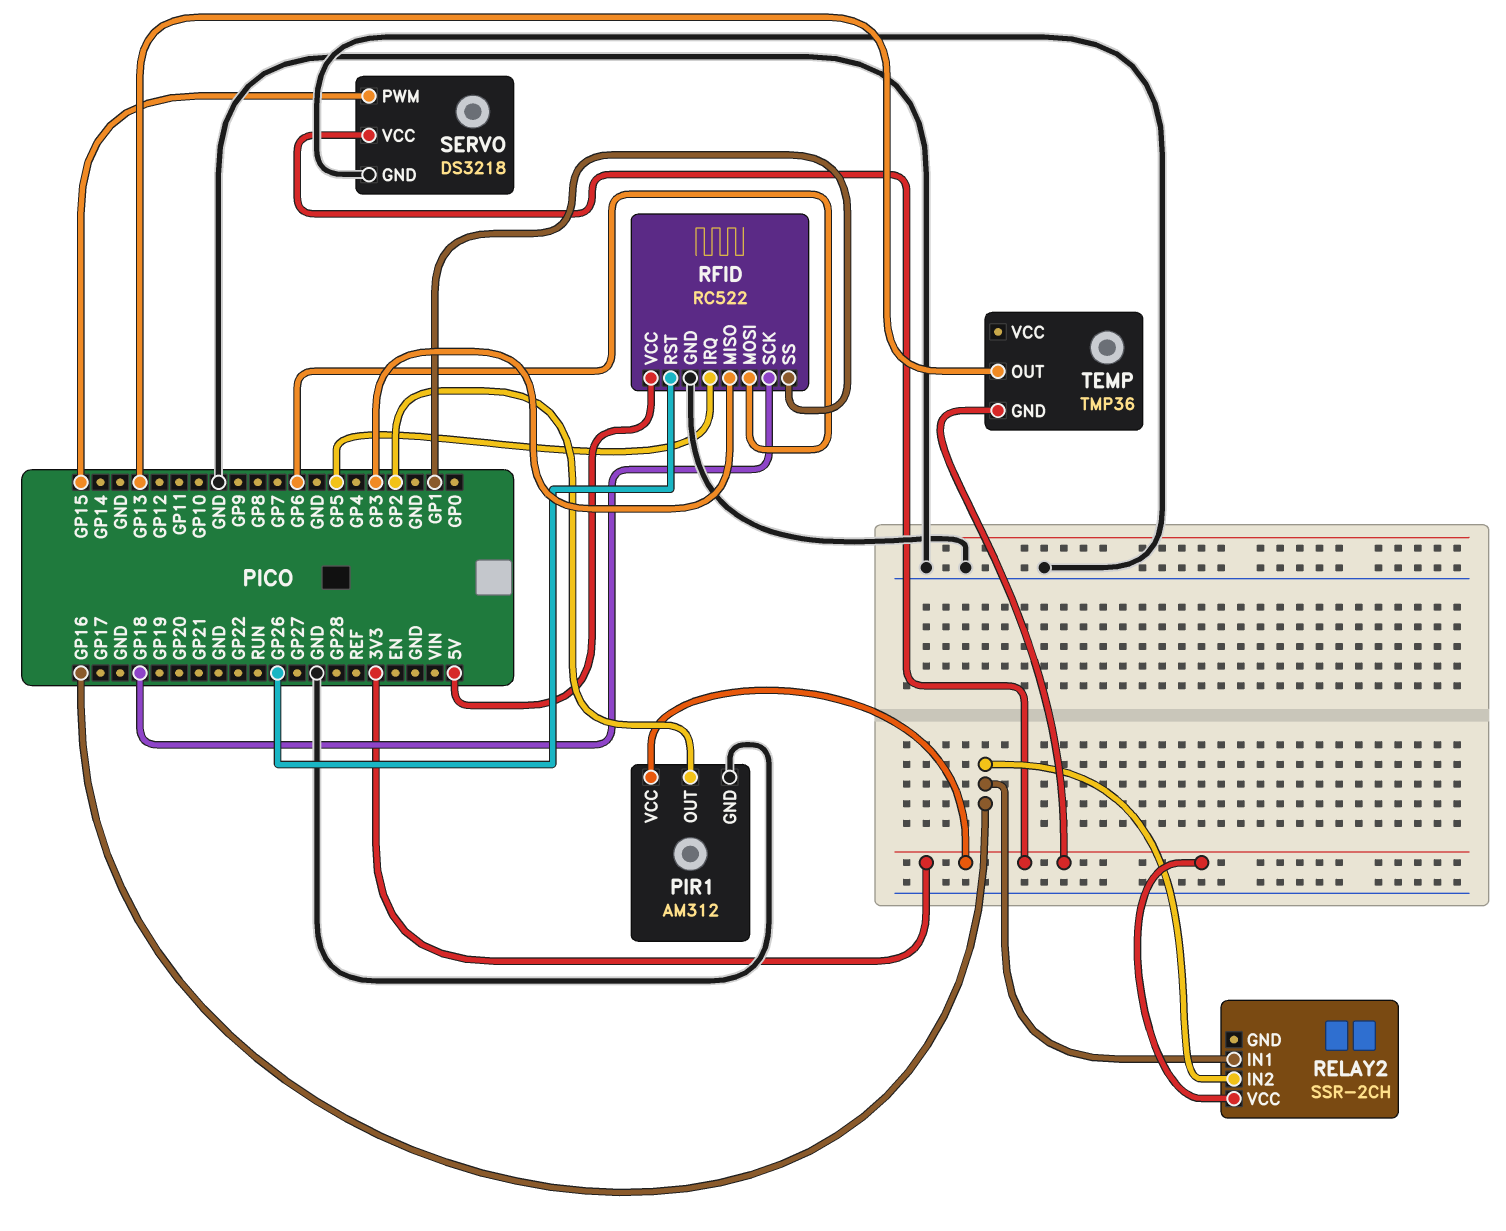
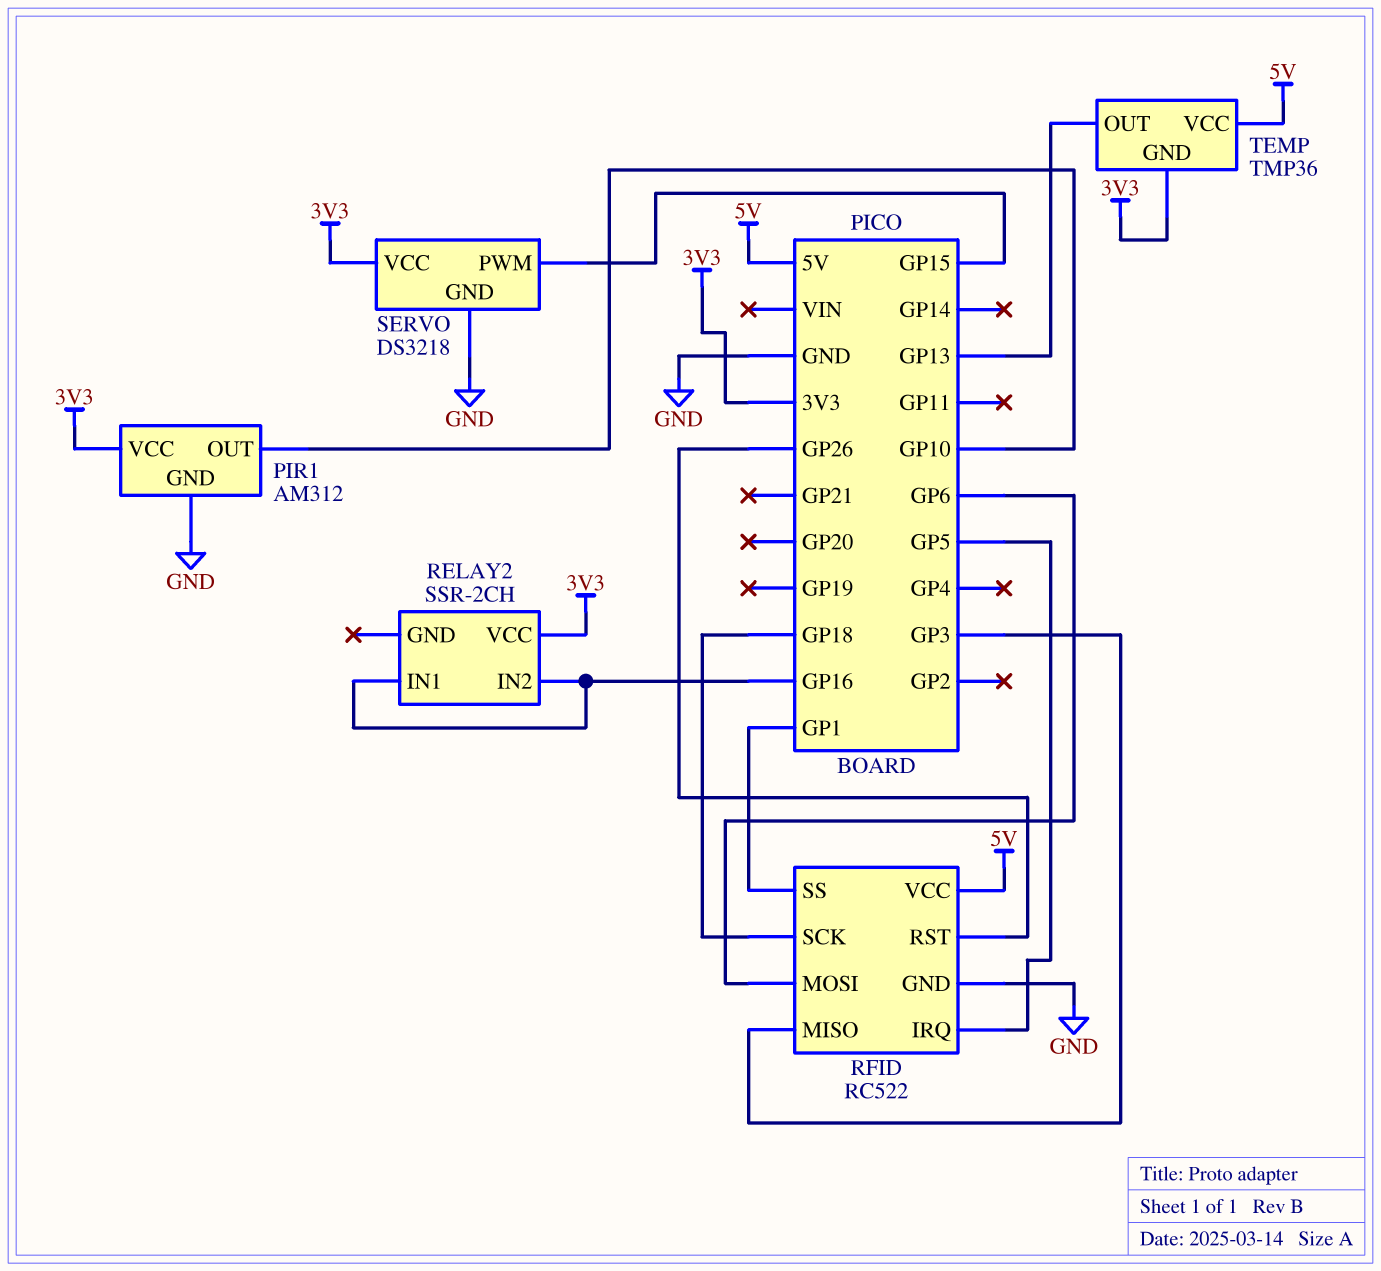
PIR1 pin OUT: GP2 -> GP10
TEMP pin VCC: none -> 5V

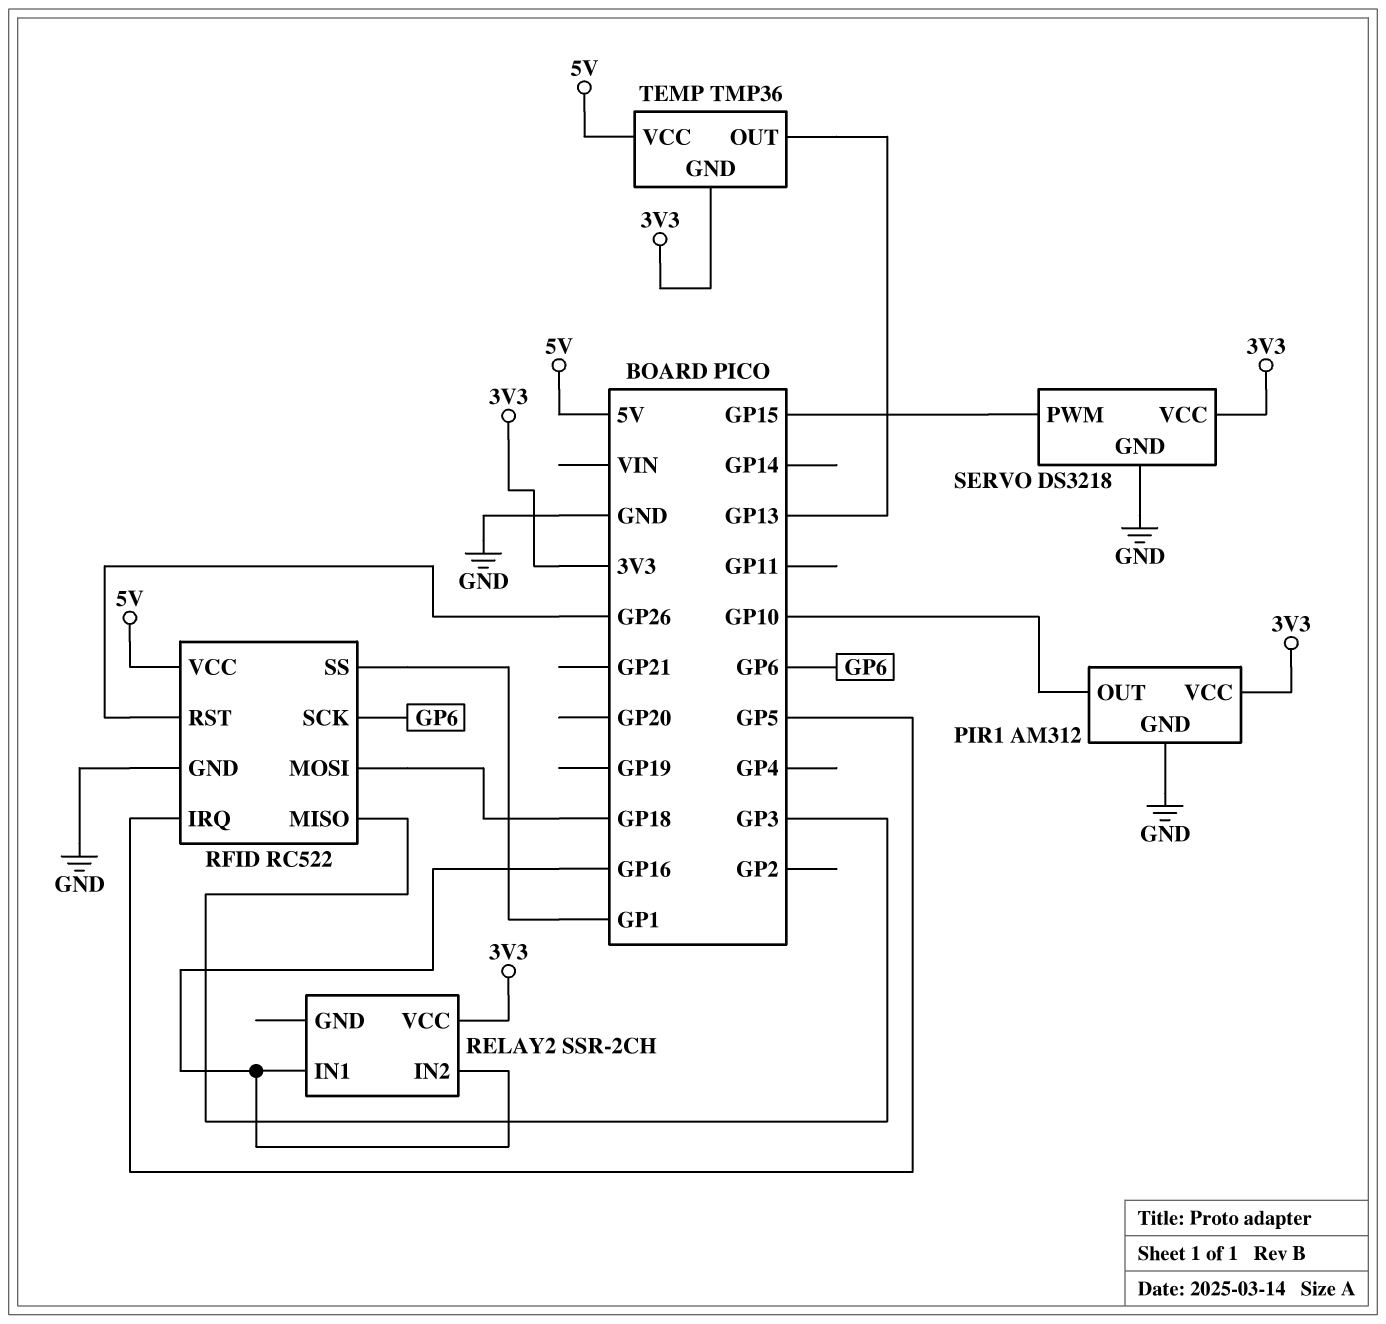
RFID pin MOSI: GP6 -> GP18
RFID pin SCK: GP18 -> GP6

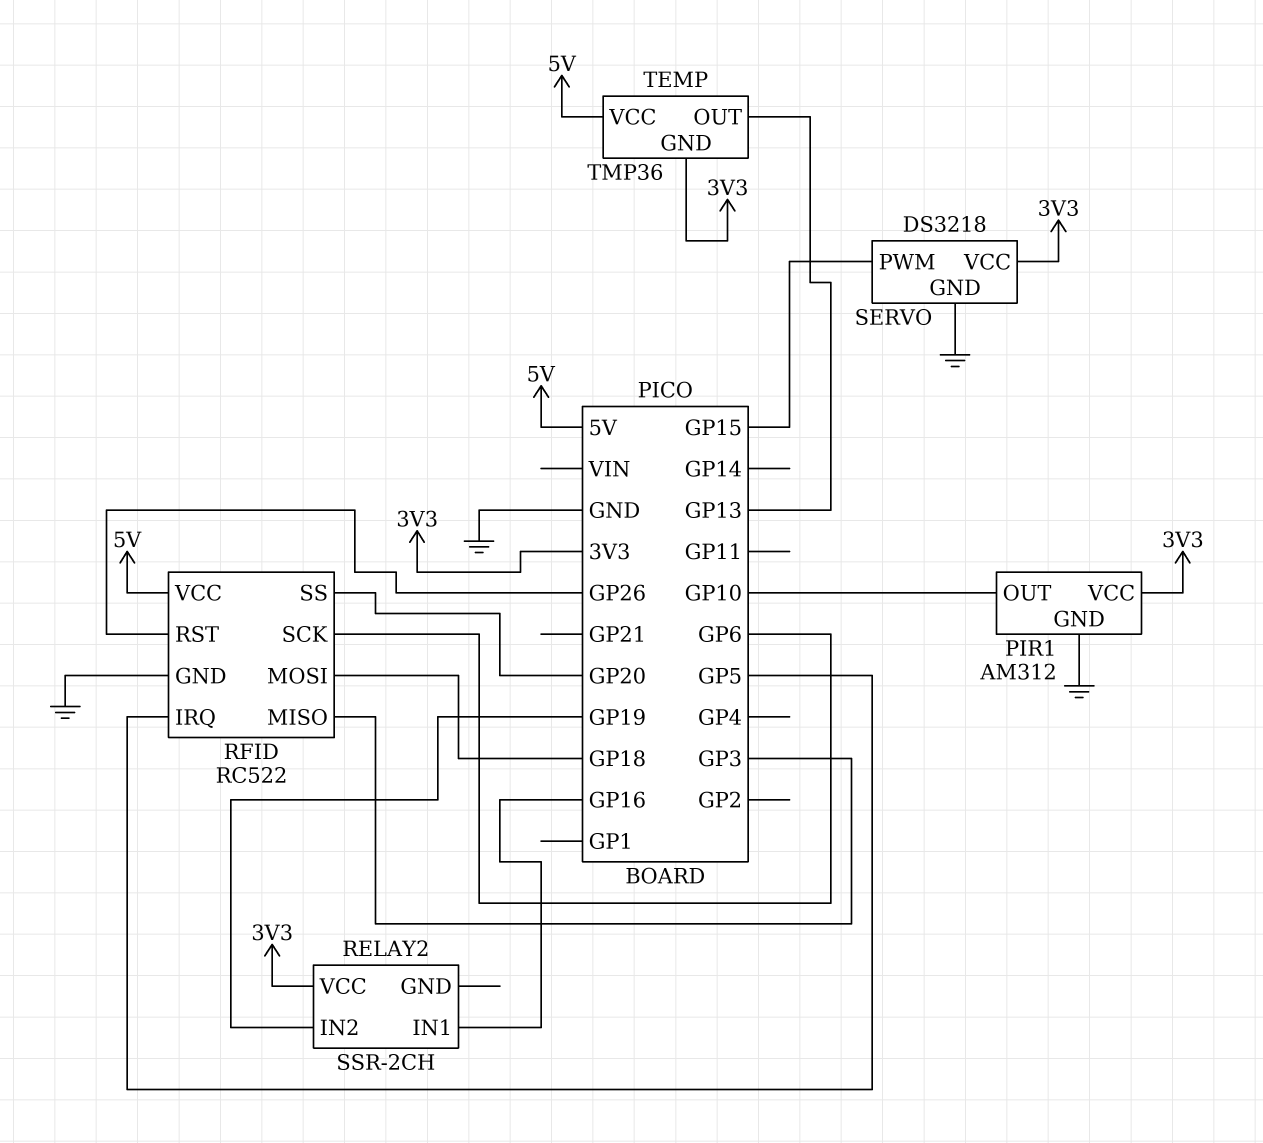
RELAY2 pin IN2: GP16 -> GP19
RFID pin SS: GP1 -> GP20

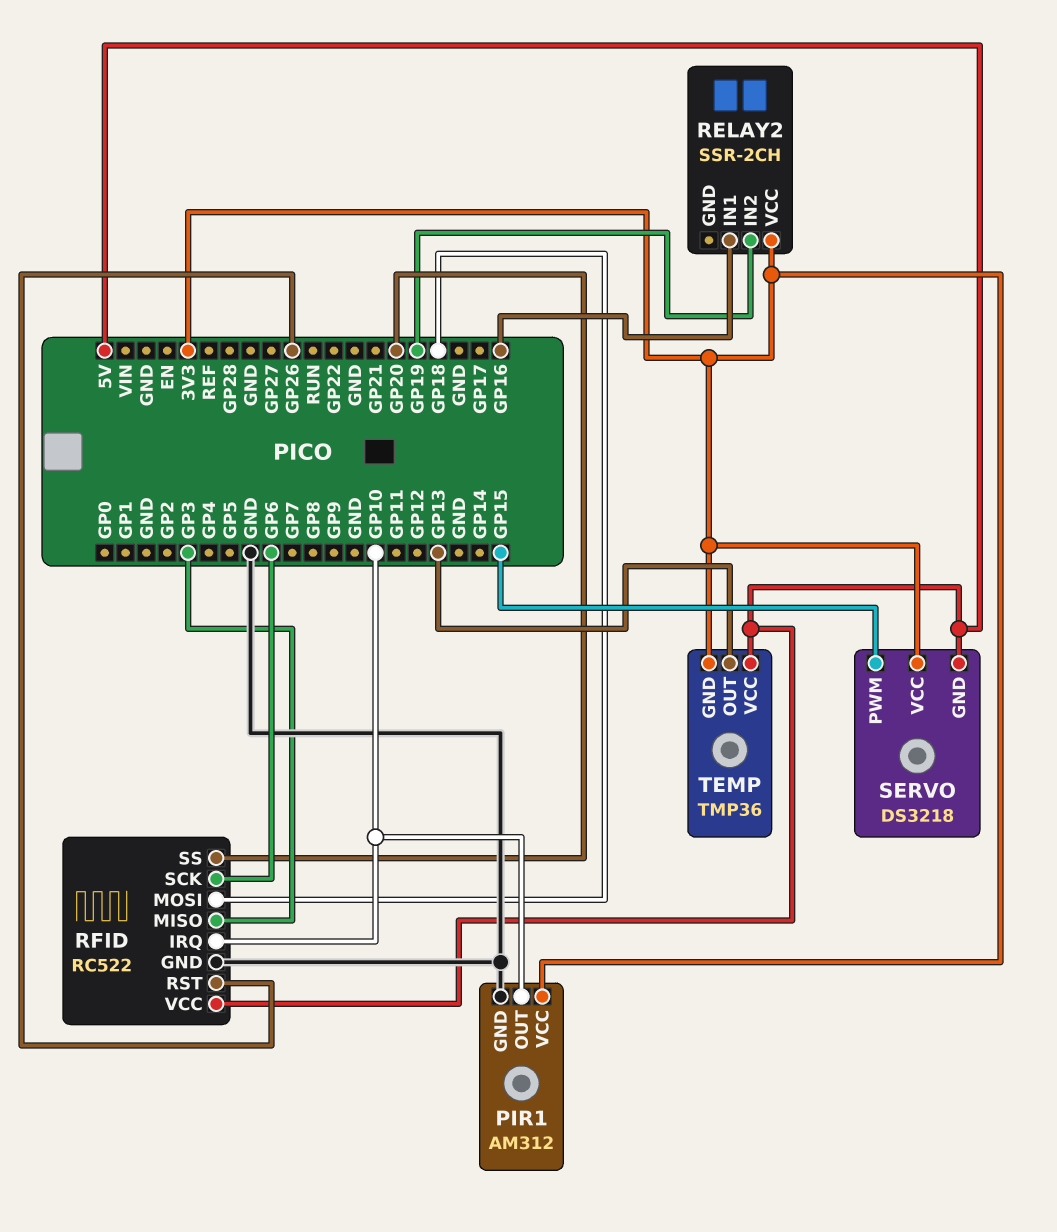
RFID pin IRQ: GP5 -> GP10
SERVO pin GND: GND -> 5V

